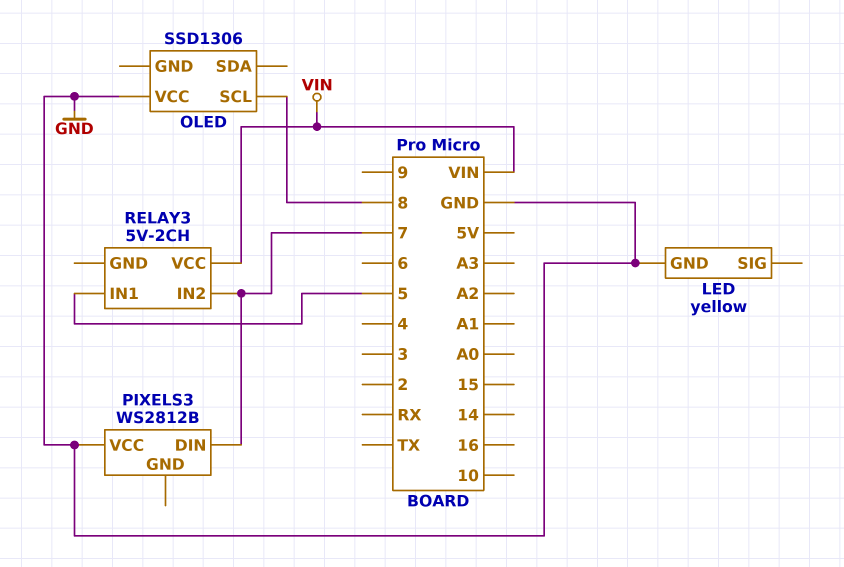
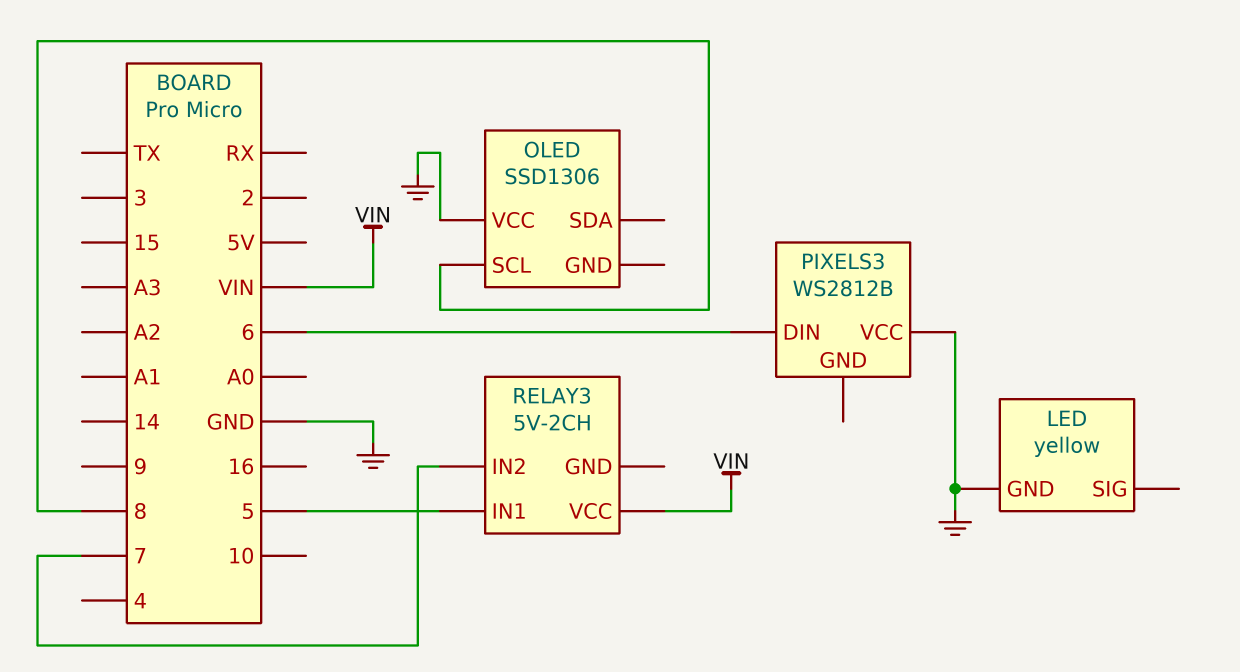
PIXELS3 pin DIN: 7 -> 6

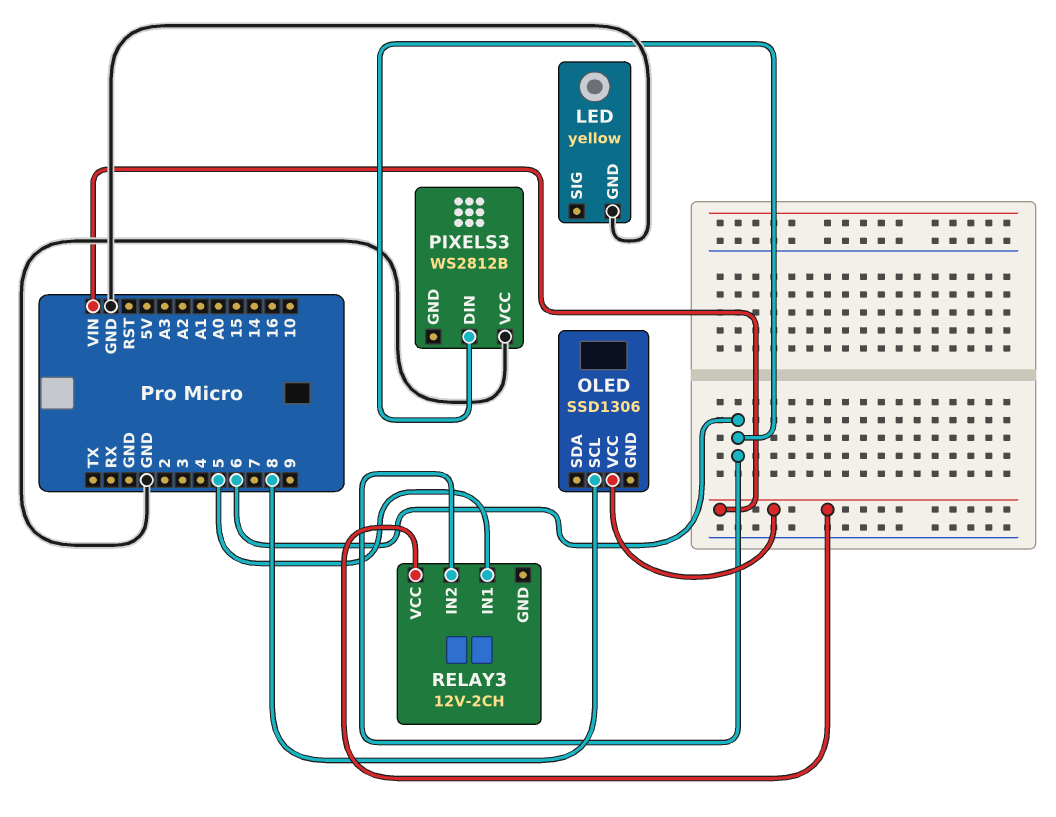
OLED pin VCC: GND -> VIN
RELAY3: 5V-2CH -> 12V-2CH
RELAY3 pin IN2: 7 -> 6

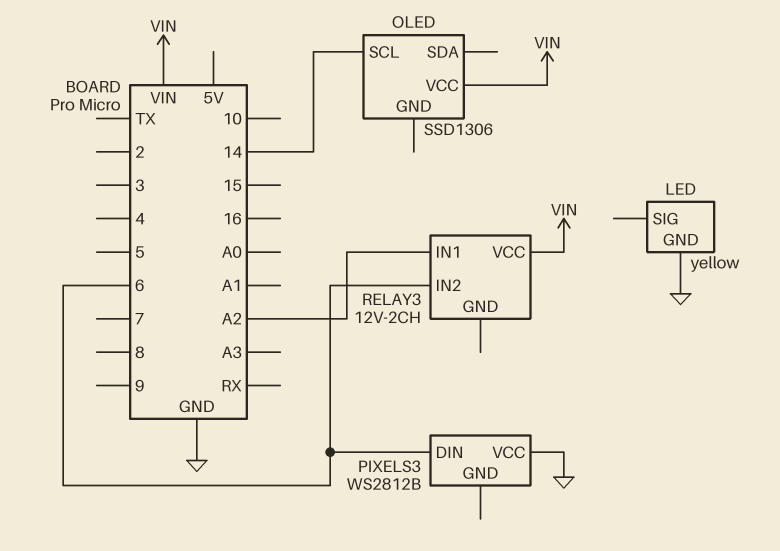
OLED pin SCL: 8 -> 14
RELAY3 pin IN1: 5 -> A2

